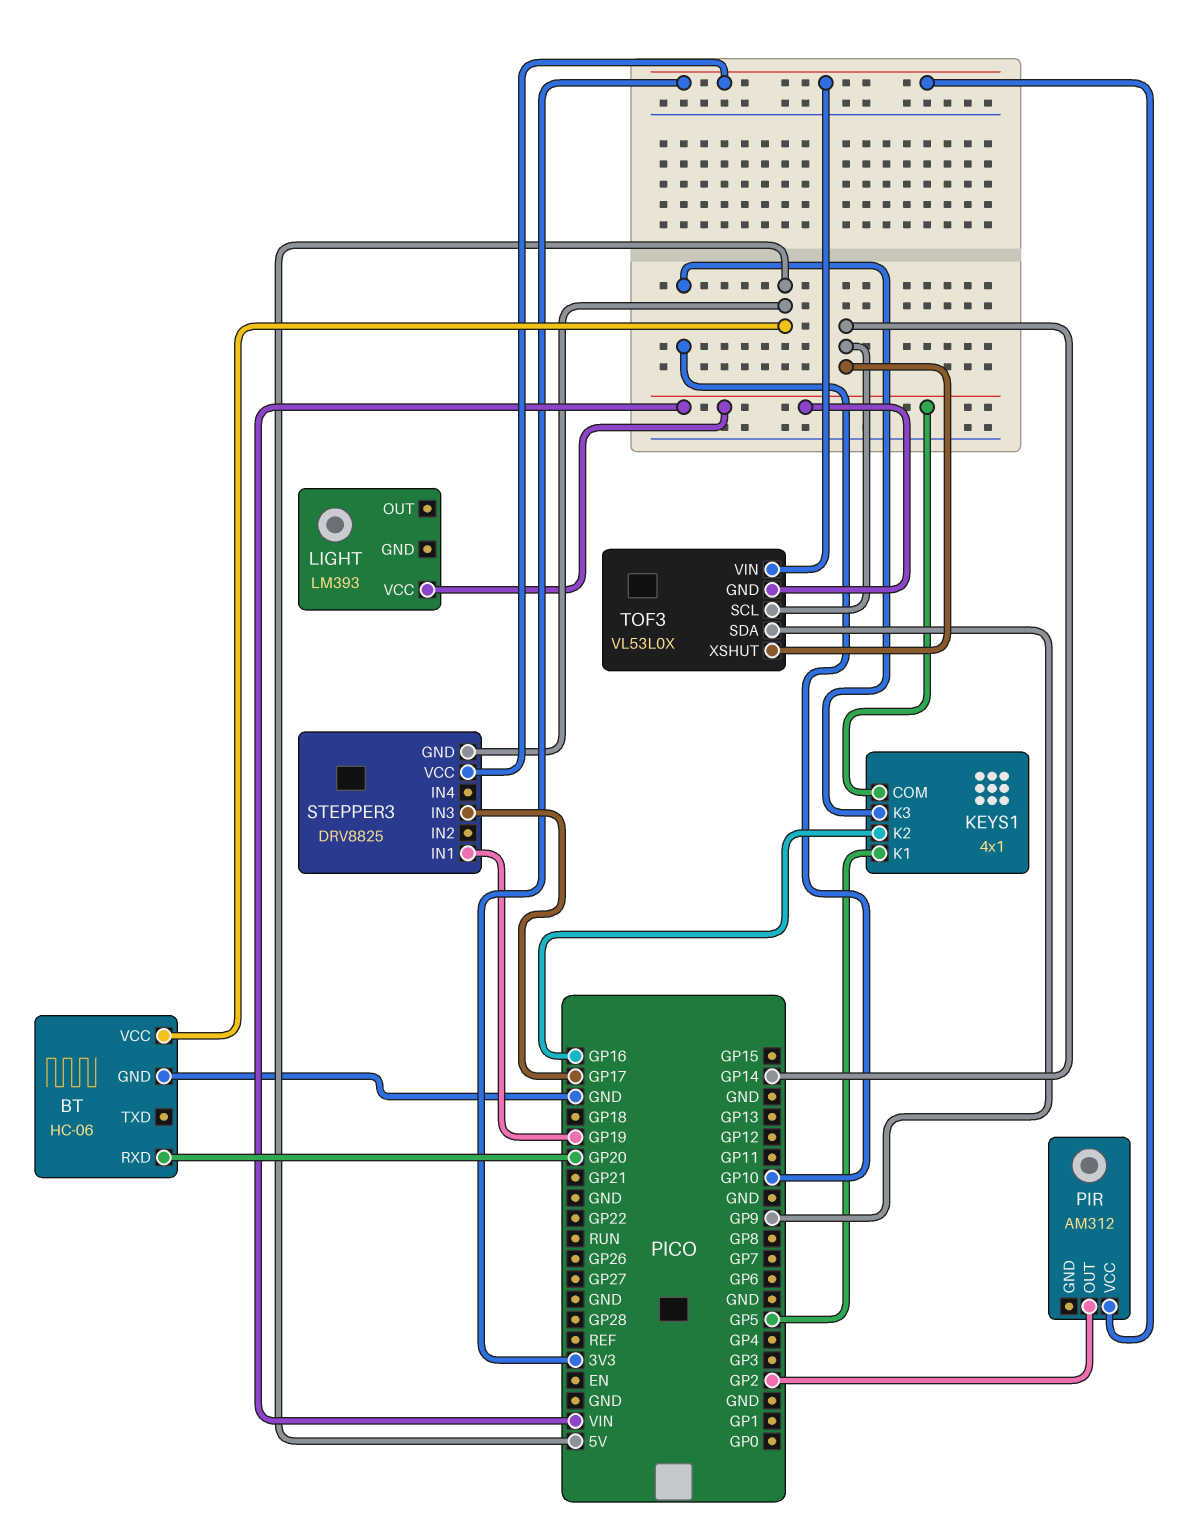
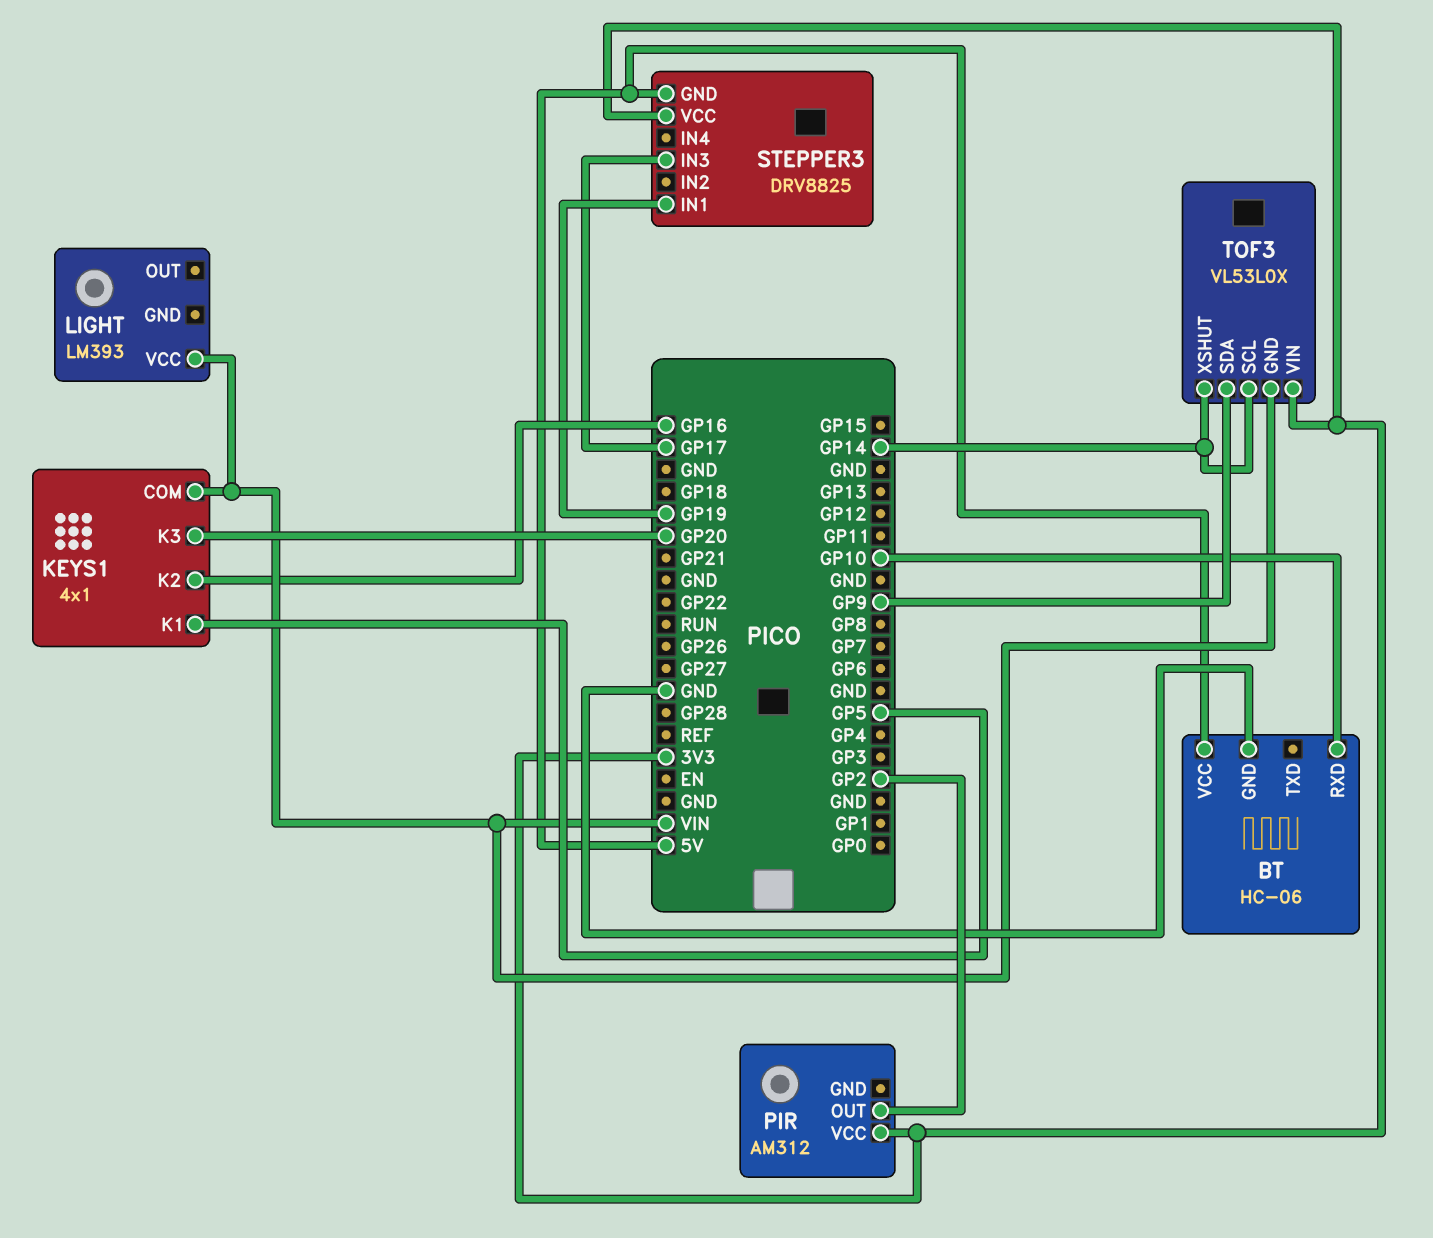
BT pin RXD: GP20 -> GP10
KEYS1 pin K3: GP10 -> GP20

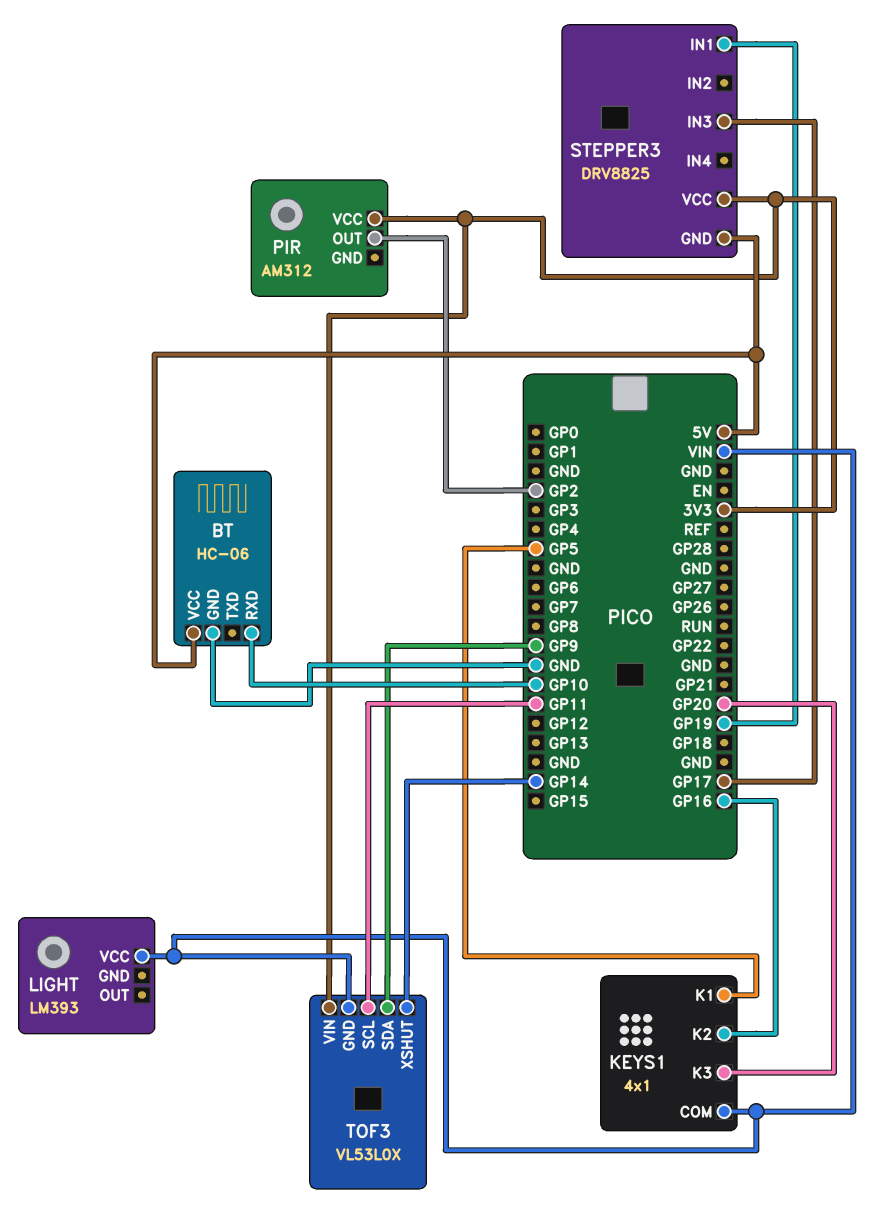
TOF3 pin SCL: GP14 -> GP11

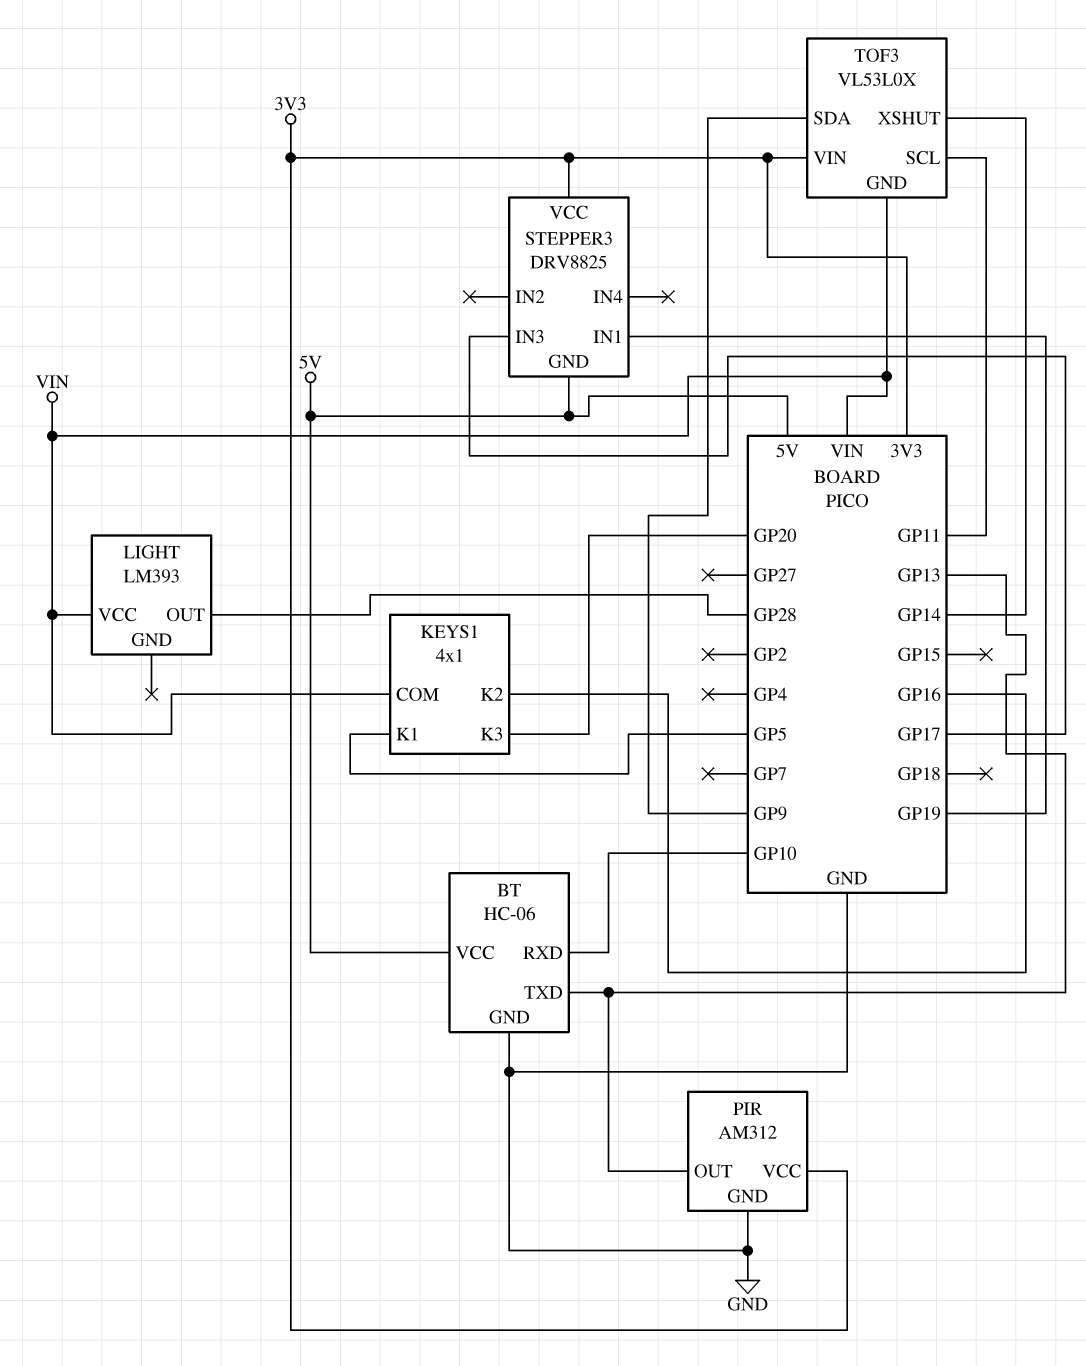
BT pin TXD: none -> GP13
LIGHT pin OUT: none -> GP28
PIR pin GND: none -> GND
PIR pin OUT: GP2 -> GP13

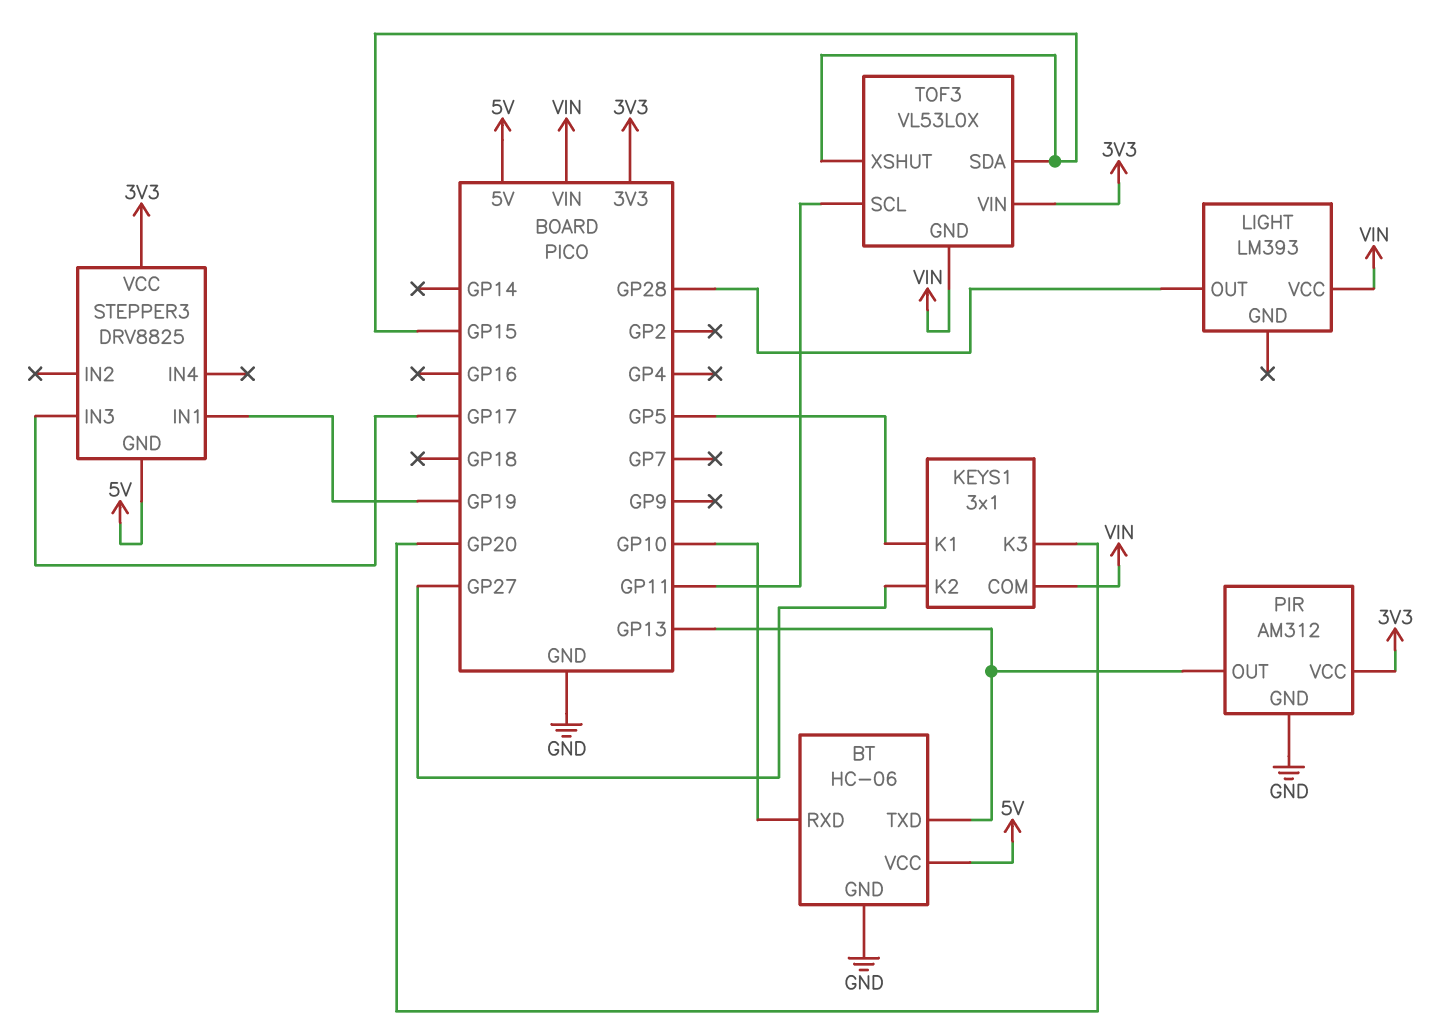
KEYS1: 4x1 -> 3x1
KEYS1 pin K2: GP16 -> GP27
TOF3 pin SDA: GP9 -> GP15
TOF3 pin XSHUT: GP14 -> GP15

